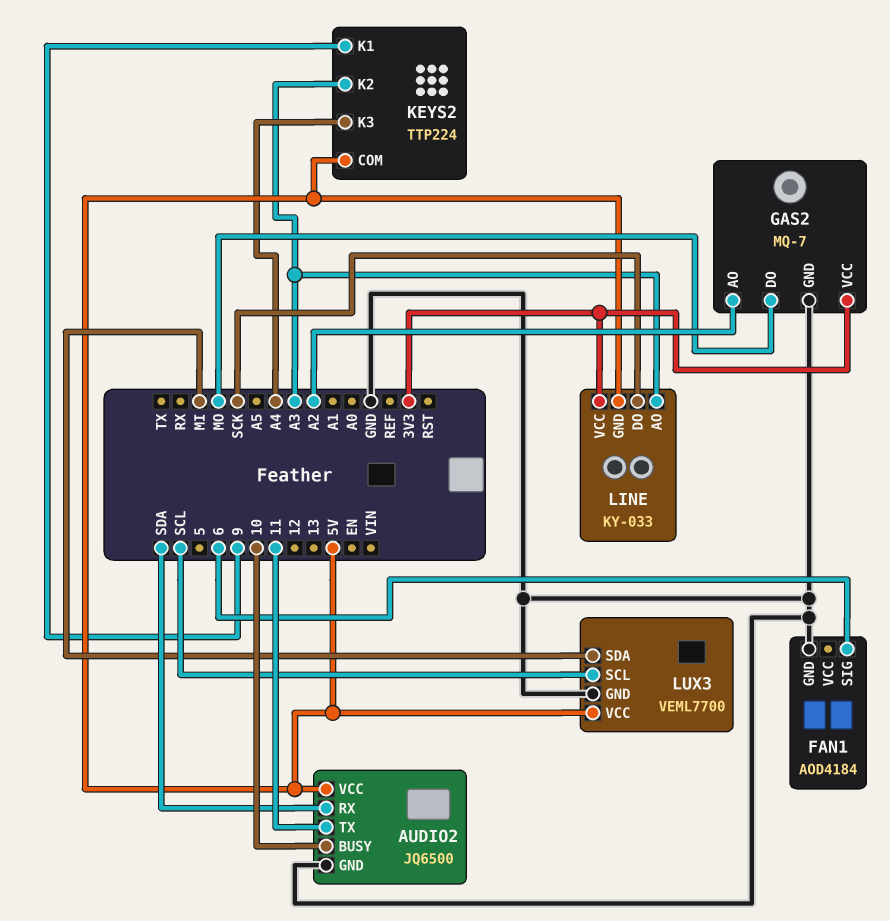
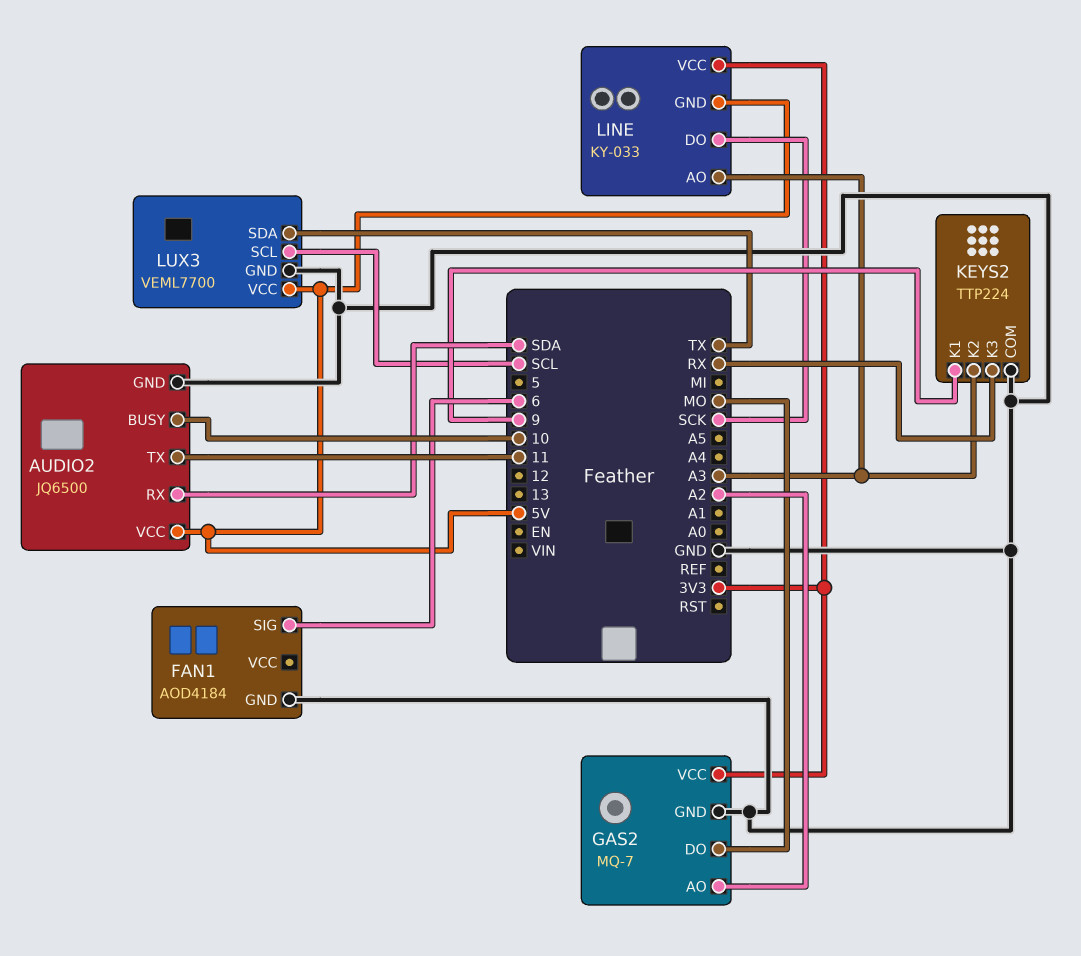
KEYS2 pin COM: 5V -> GND
KEYS2 pin K3: A4 -> RX
LUX3 pin SDA: MI -> TX

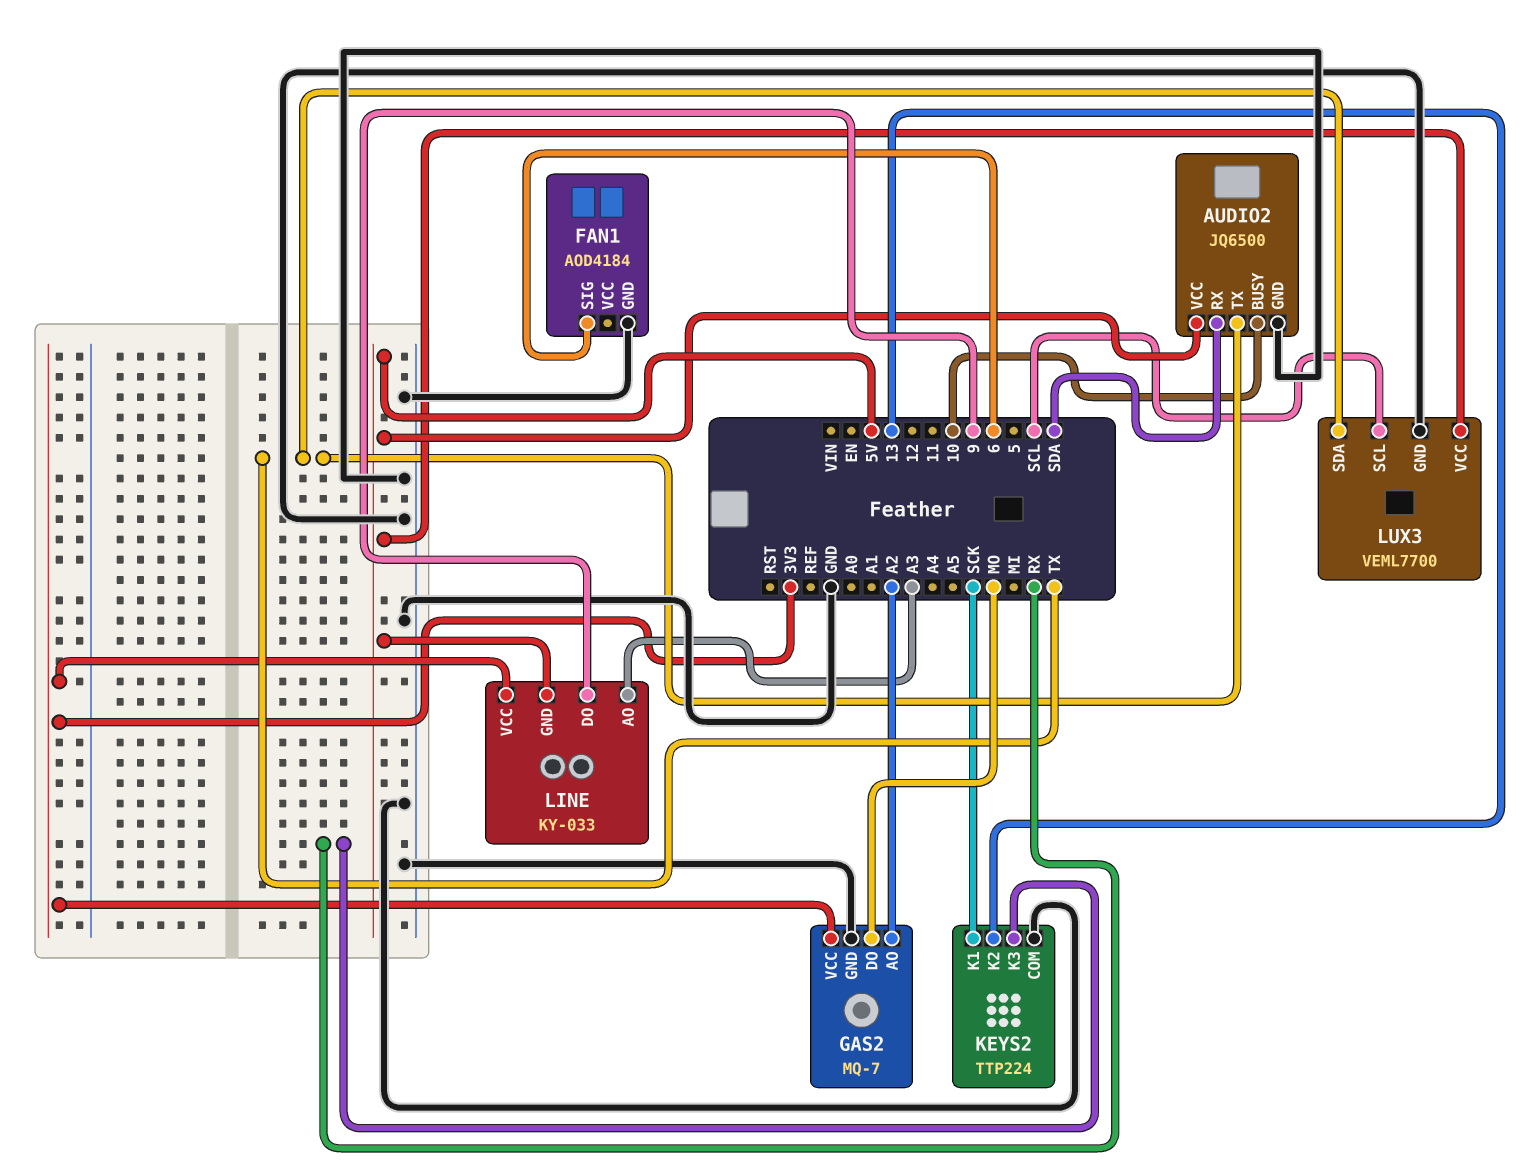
AUDIO2 pin TX: 11 -> TX
KEYS2 pin K1: 9 -> SCK
KEYS2 pin K2: A3 -> 13
LINE pin DO: SCK -> 9

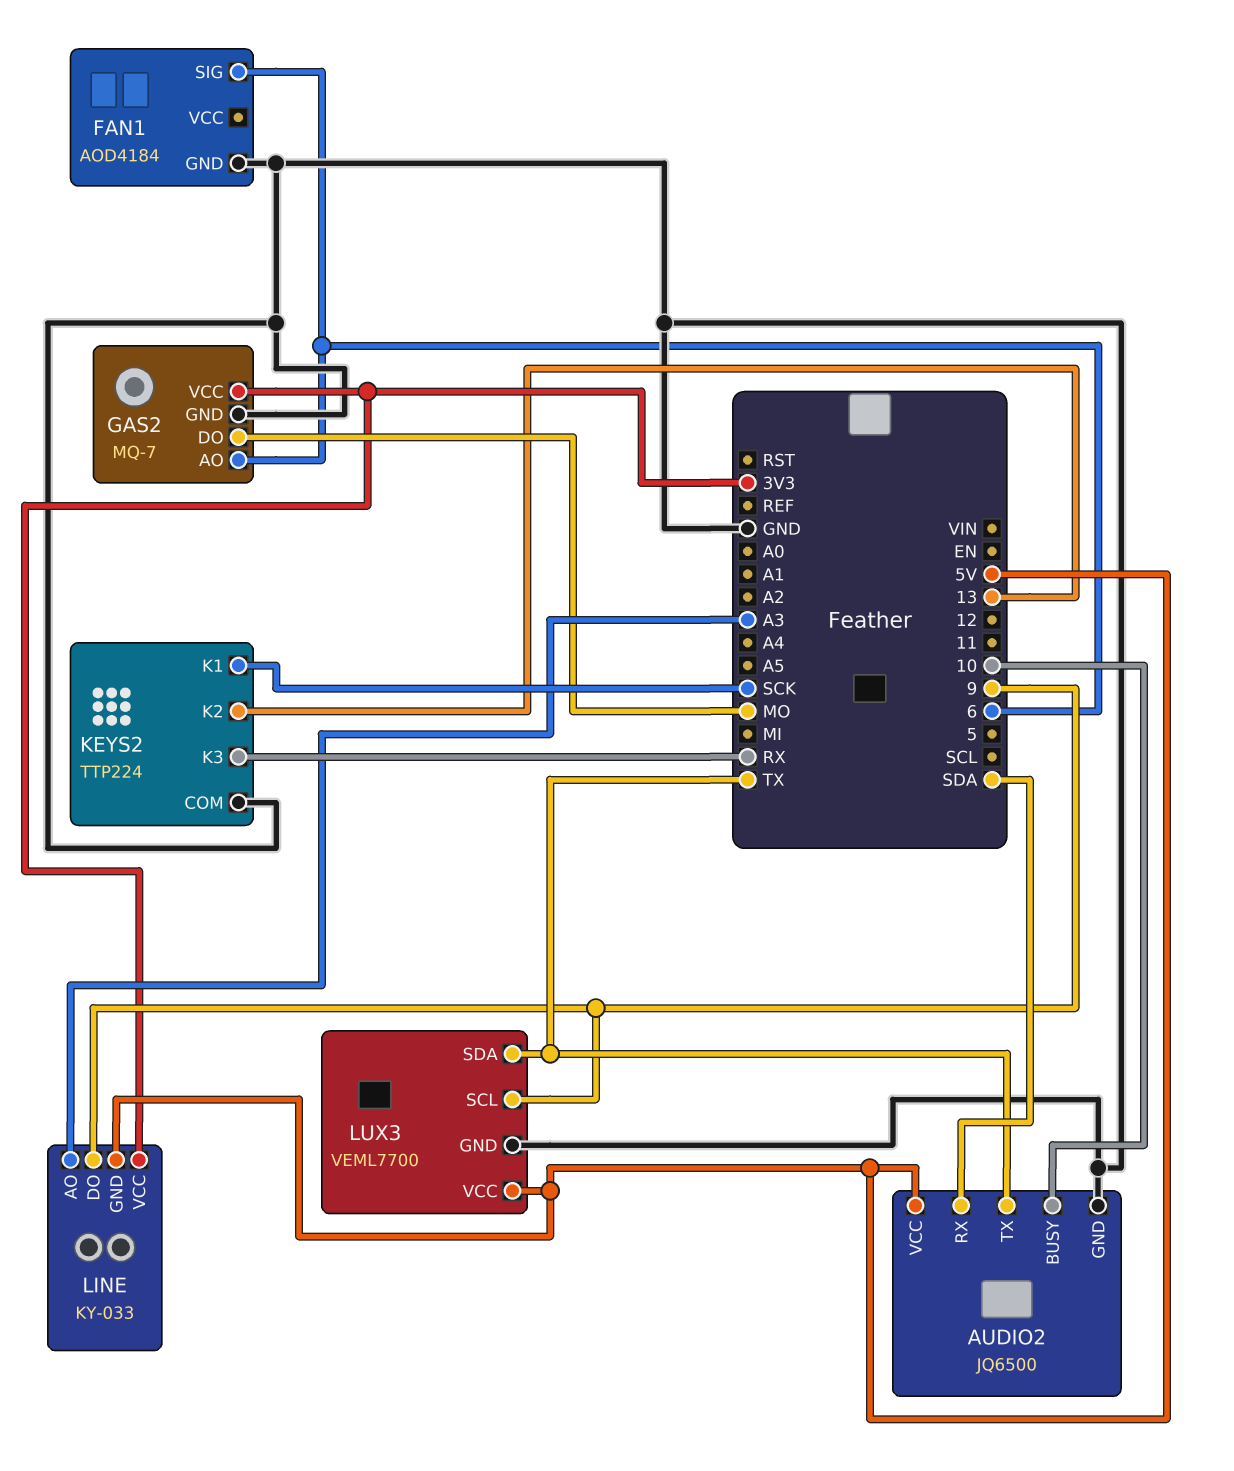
GAS2 pin AO: A2 -> 6
LUX3 pin SCL: SCL -> 9

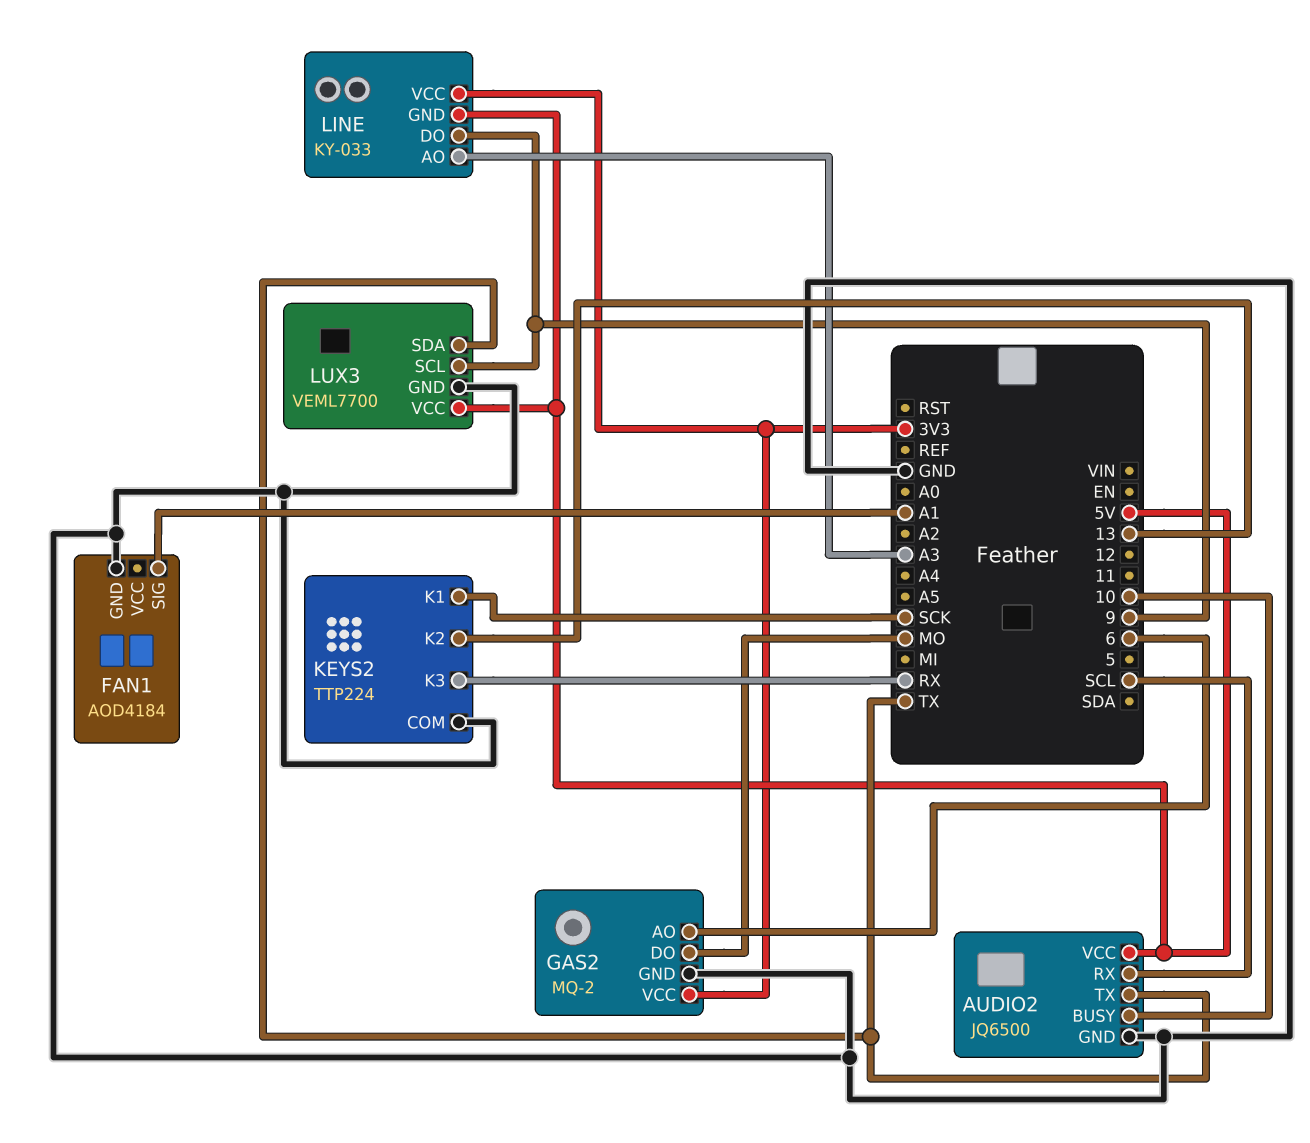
AUDIO2 pin RX: SDA -> SCL
FAN1 pin SIG: 6 -> A1
GAS2: MQ-7 -> MQ-2

